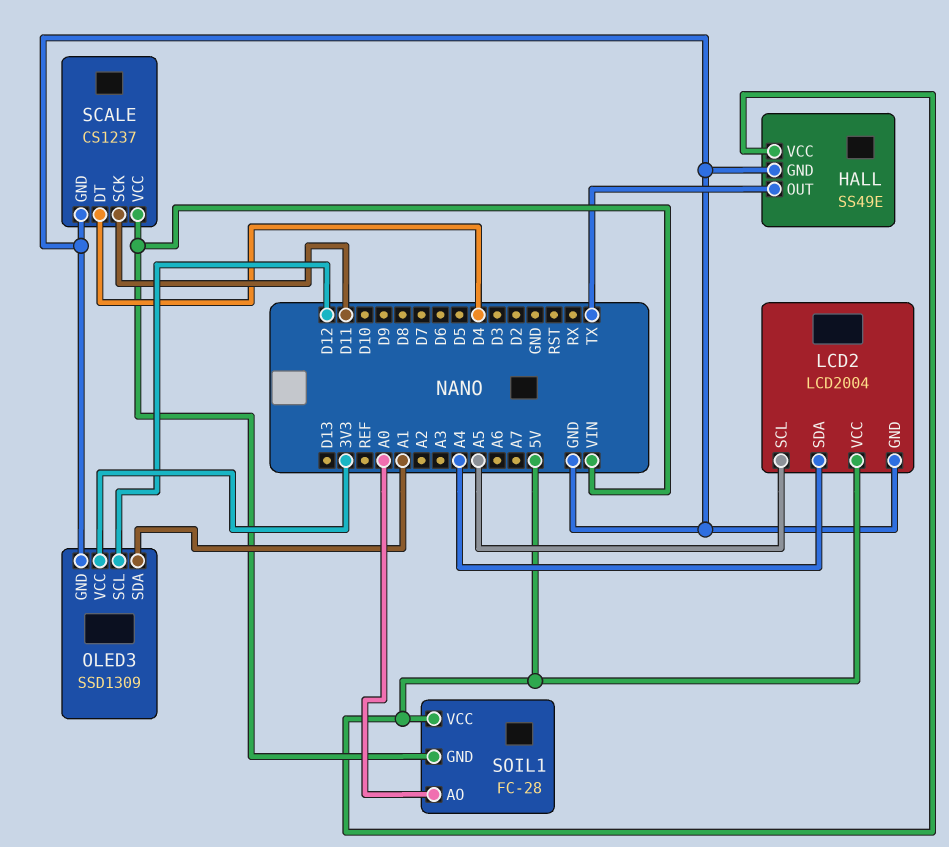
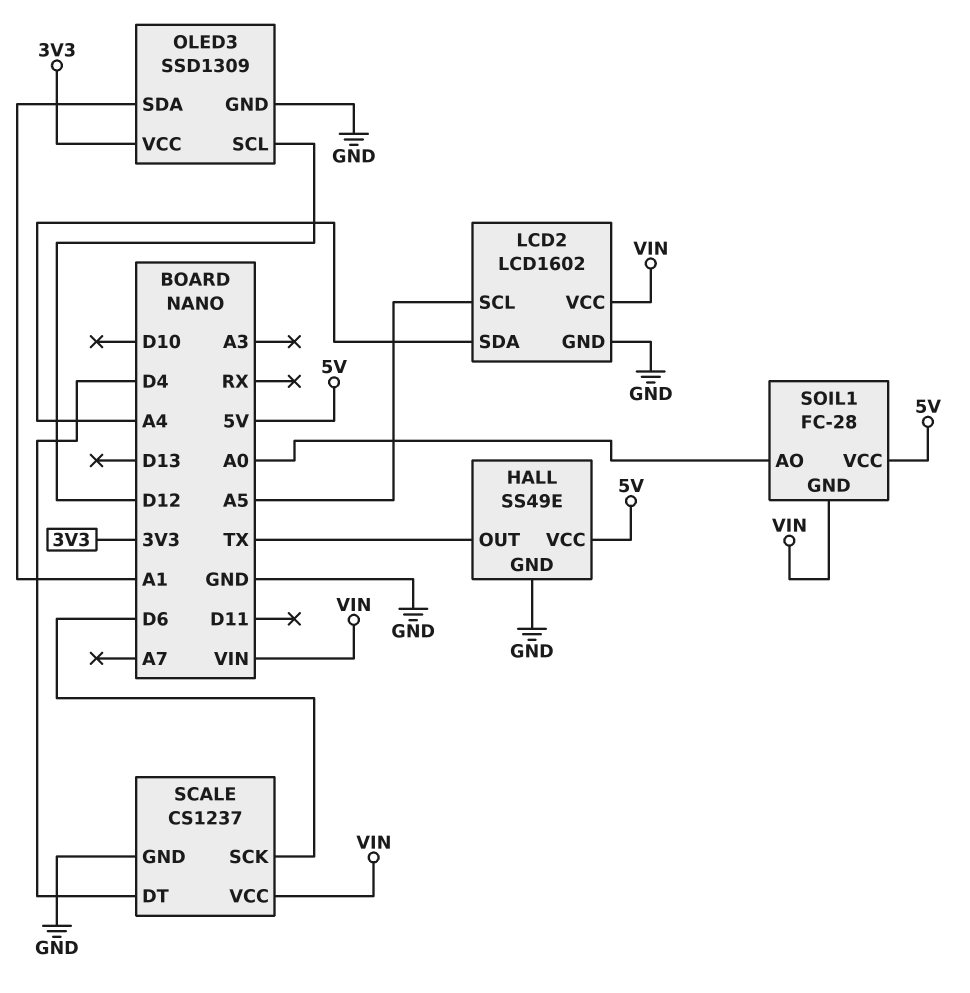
LCD2: LCD2004 -> LCD1602
LCD2 pin VCC: 5V -> VIN
SCALE pin SCK: D11 -> D6

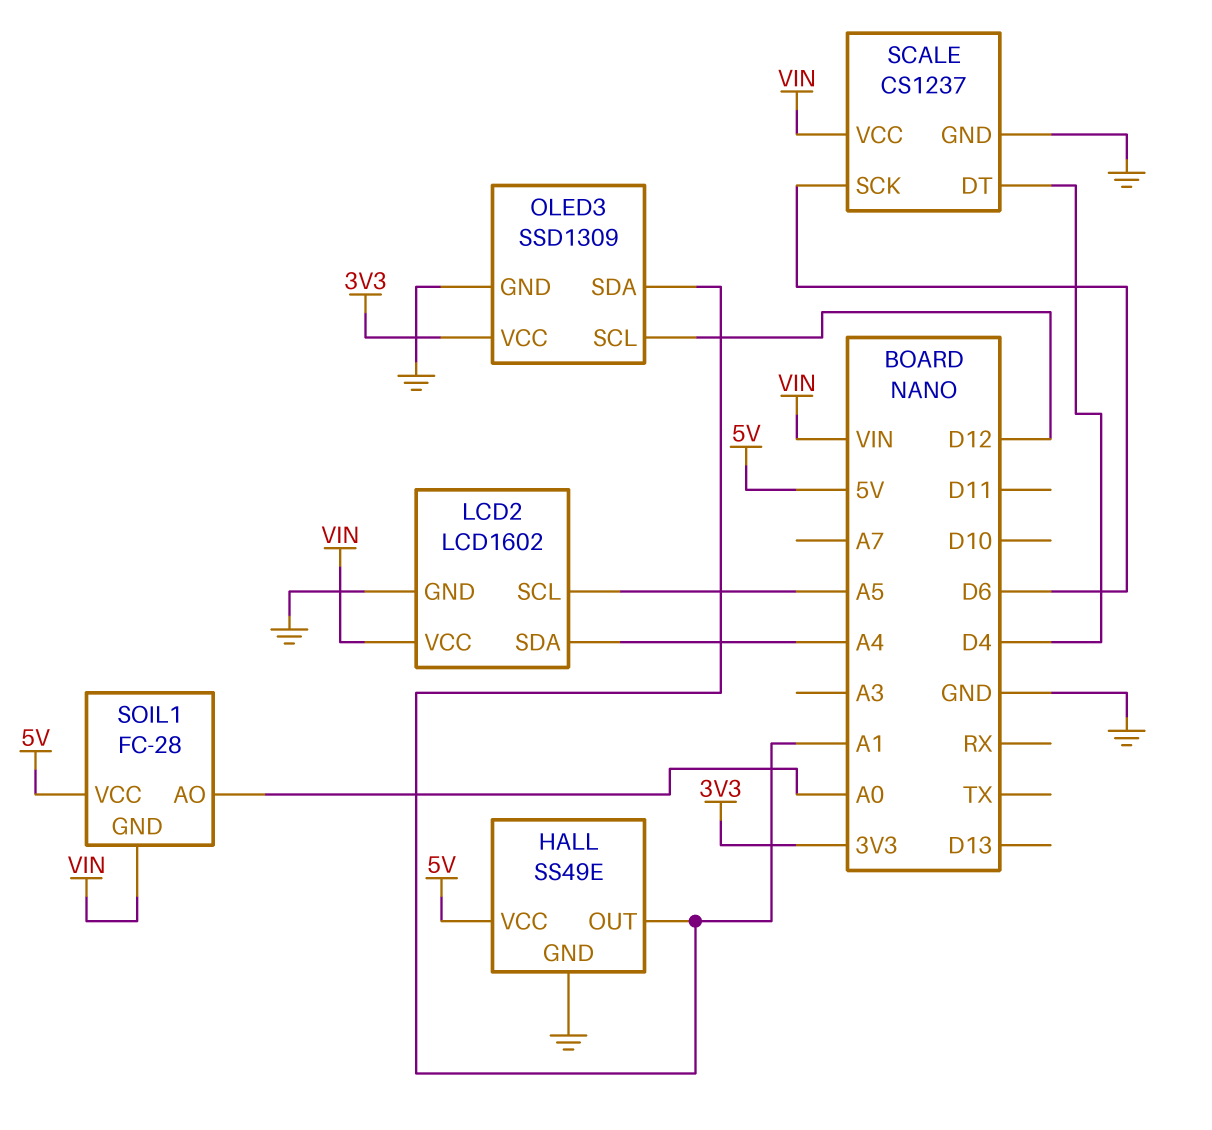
HALL pin OUT: TX -> A1

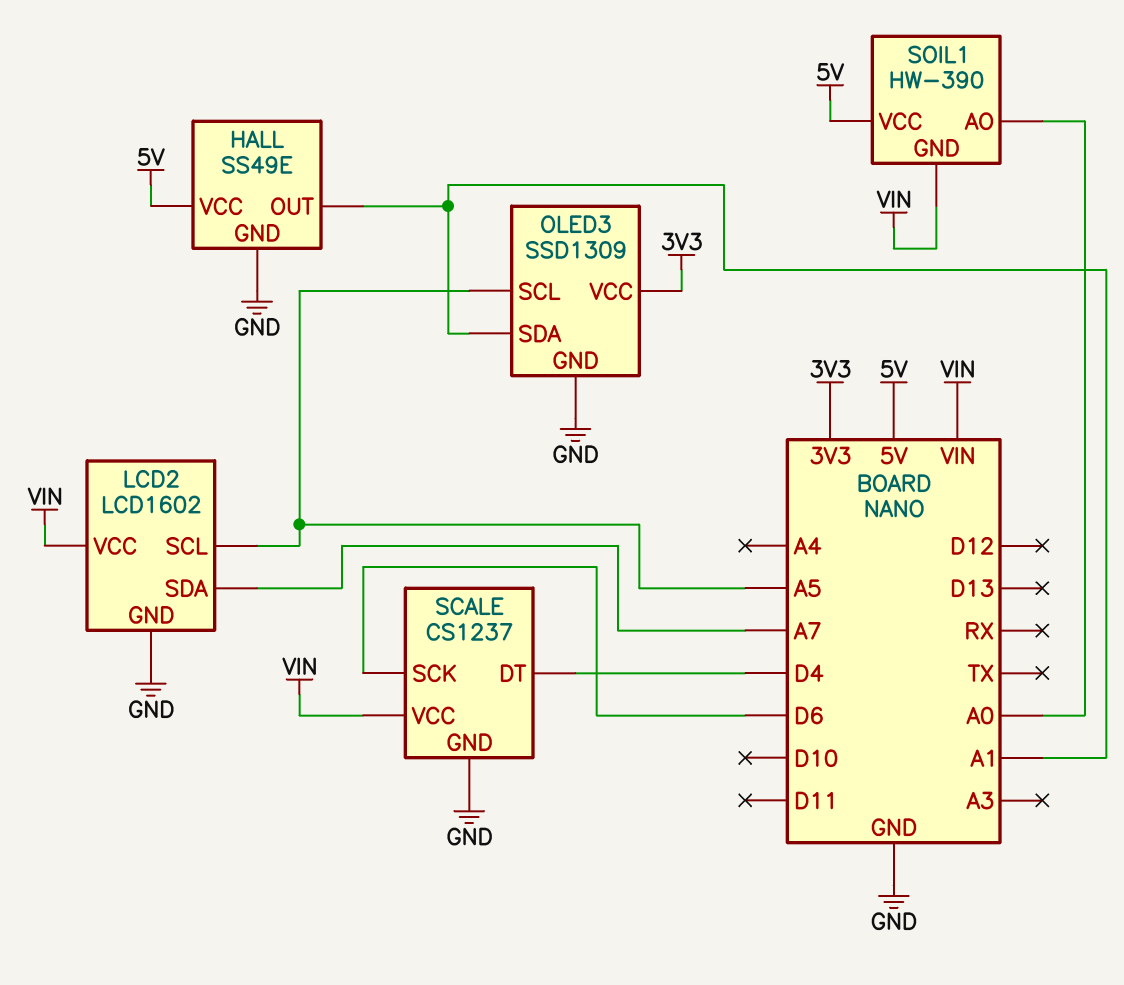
LCD2 pin SDA: A4 -> A7
OLED3 pin SCL: D12 -> A5
SOIL1: FC-28 -> HW-390

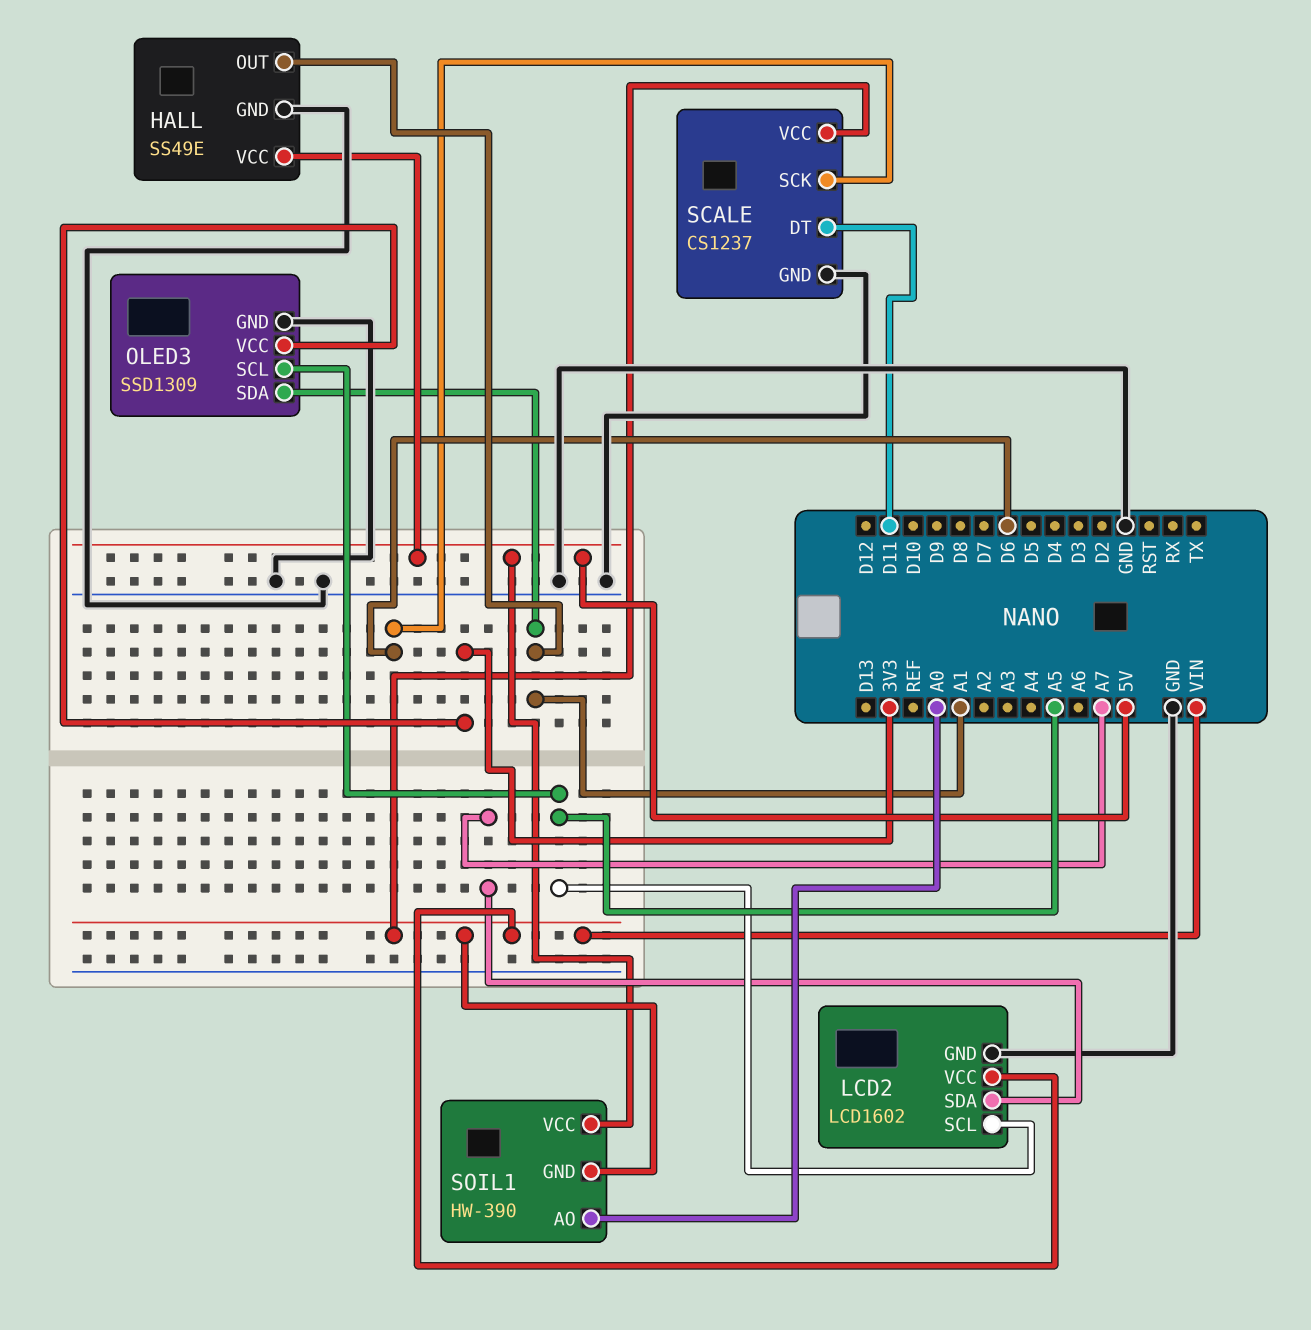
SCALE pin DT: D4 -> D11

